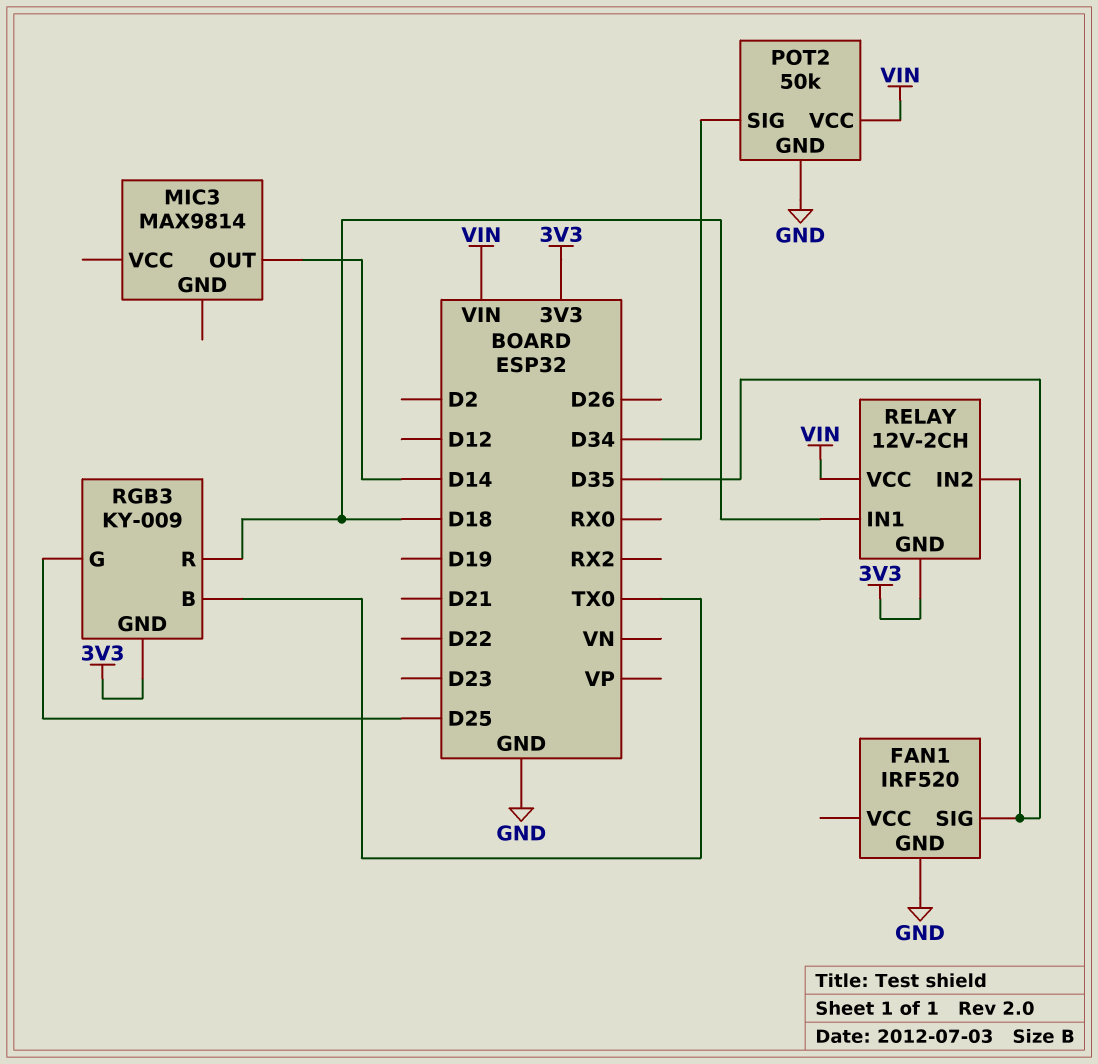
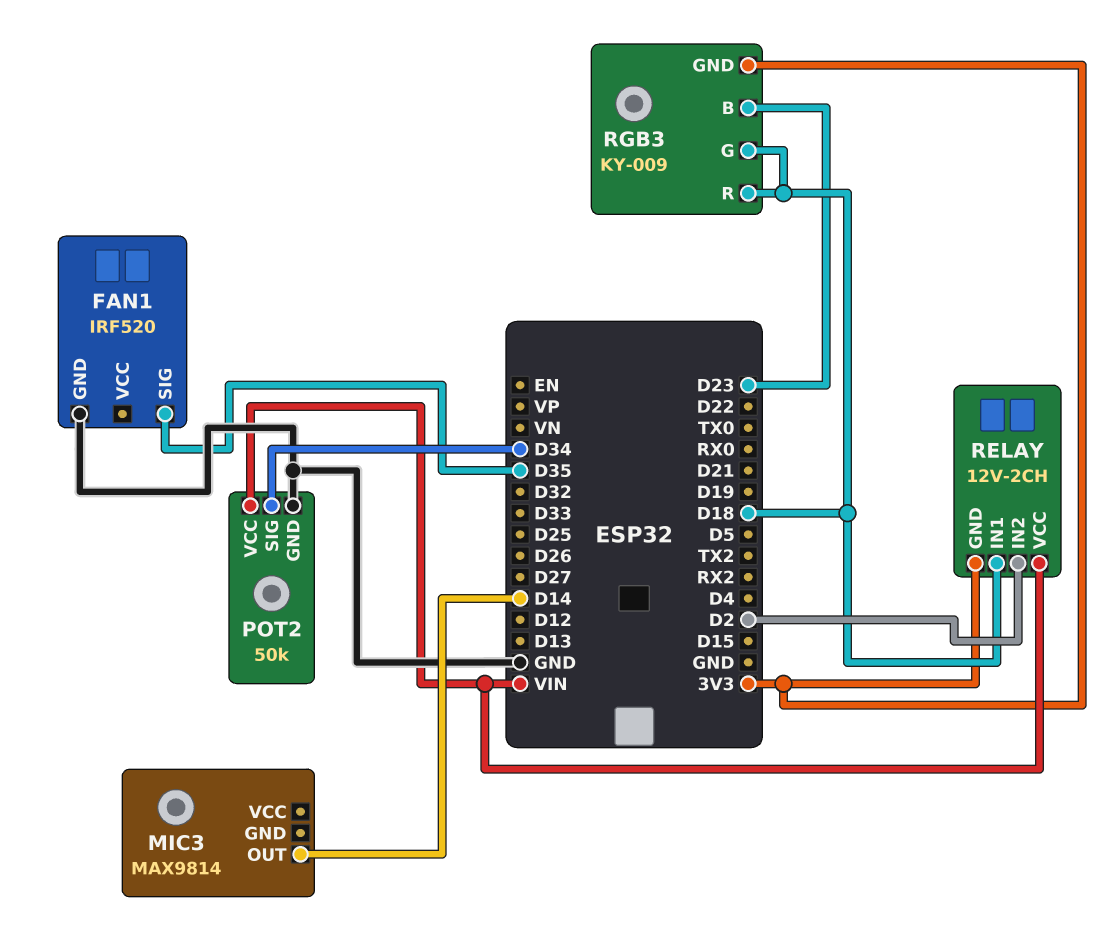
RELAY pin IN2: D35 -> D2
RGB3 pin B: TX0 -> D23
RGB3 pin G: D25 -> D18

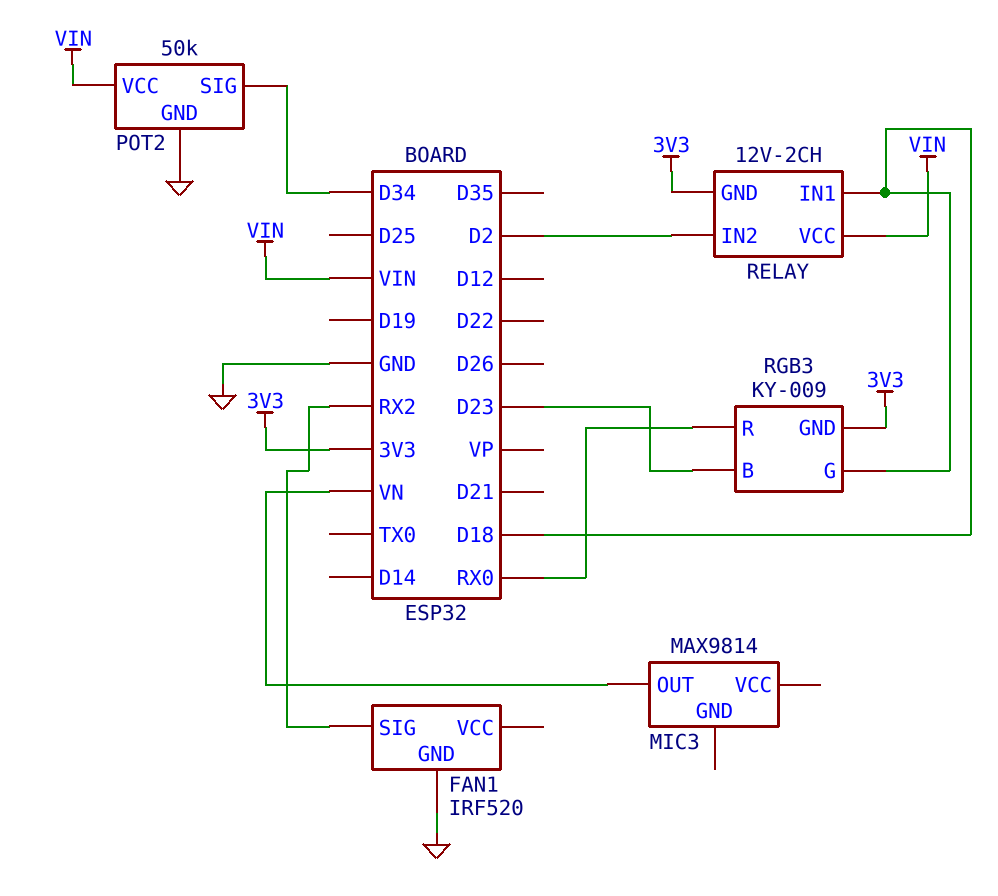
FAN1 pin SIG: D35 -> RX2
MIC3 pin OUT: D14 -> VN
RGB3 pin R: D18 -> RX0

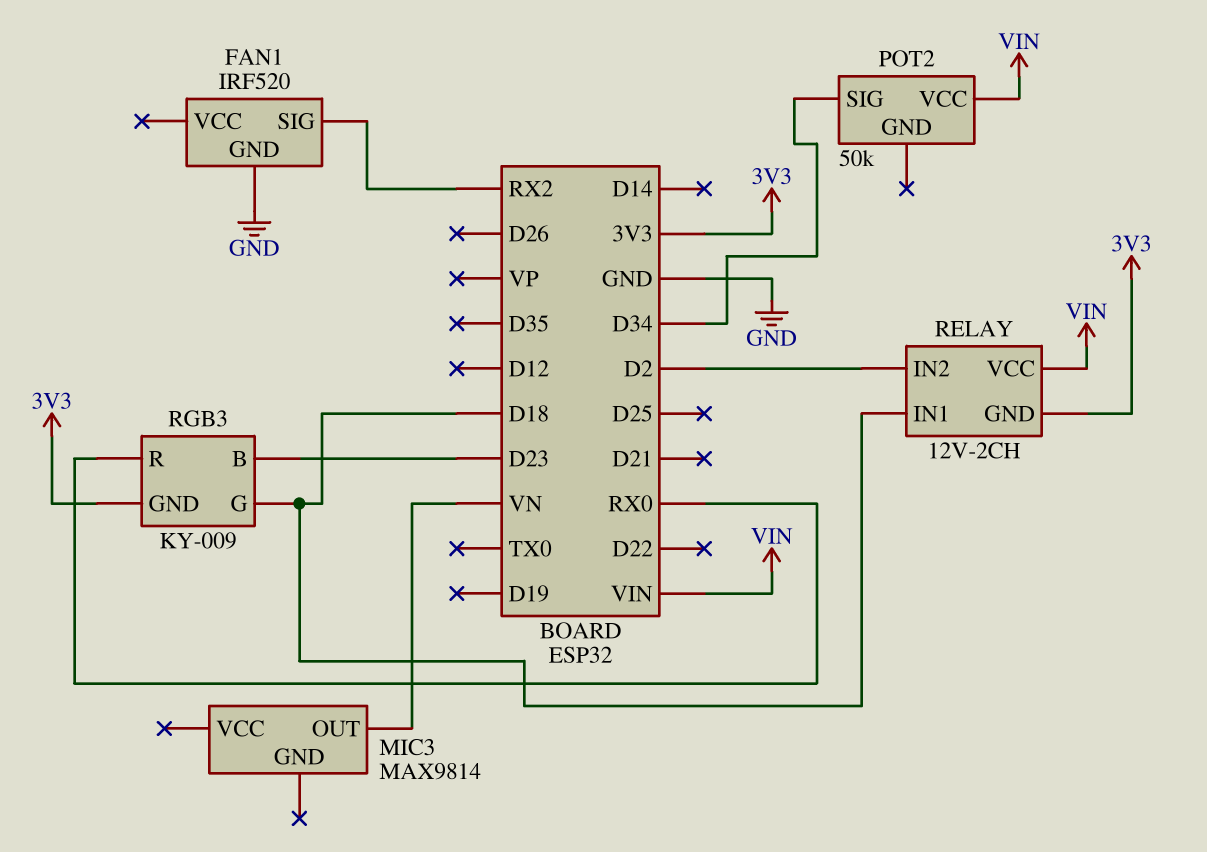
POT2 pin GND: GND -> none

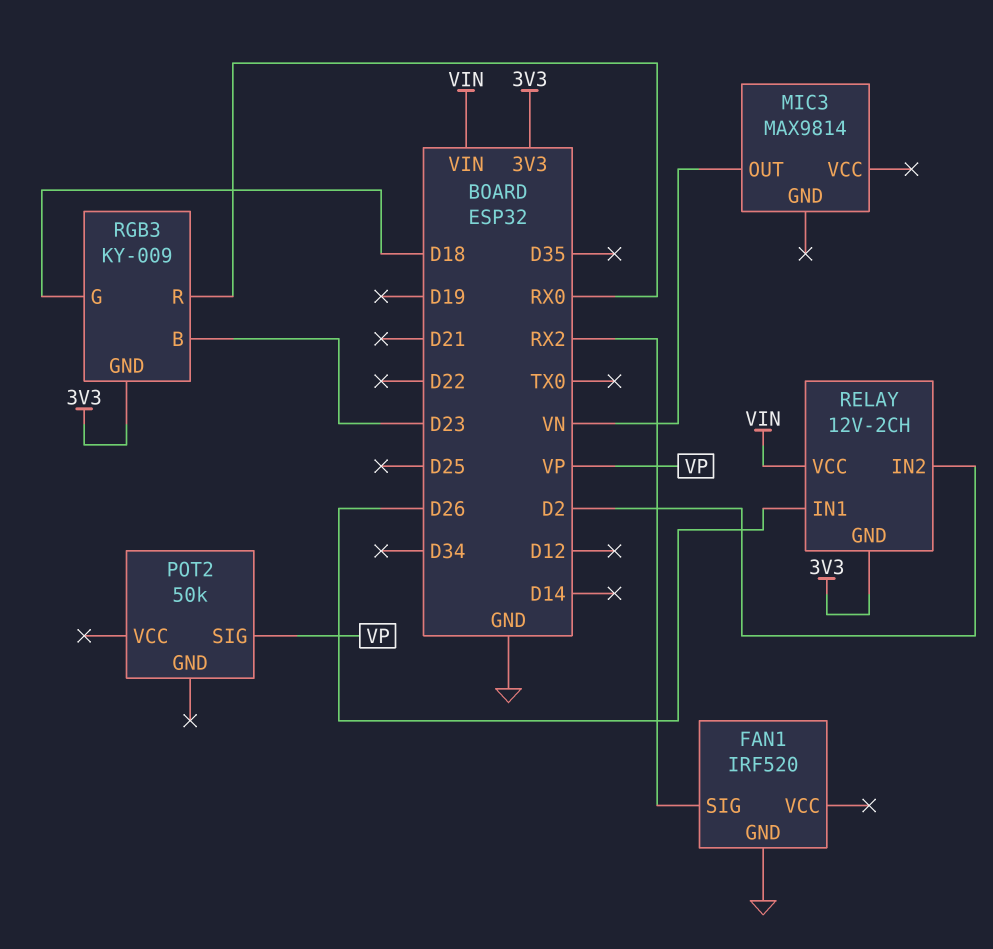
POT2 pin SIG: D34 -> VP
POT2 pin VCC: VIN -> none
RELAY pin IN1: D18 -> D26

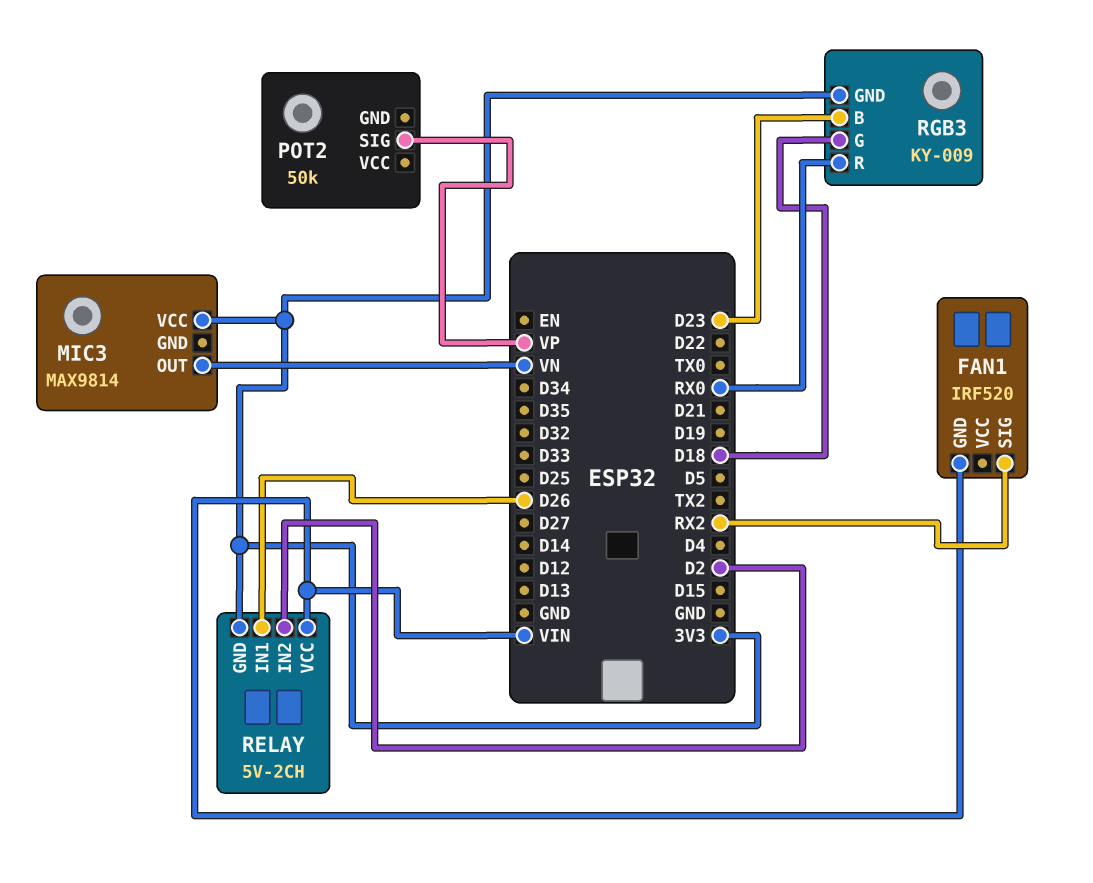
FAN1 pin GND: GND -> VIN
MIC3 pin VCC: none -> 3V3
RELAY: 12V-2CH -> 5V-2CH

